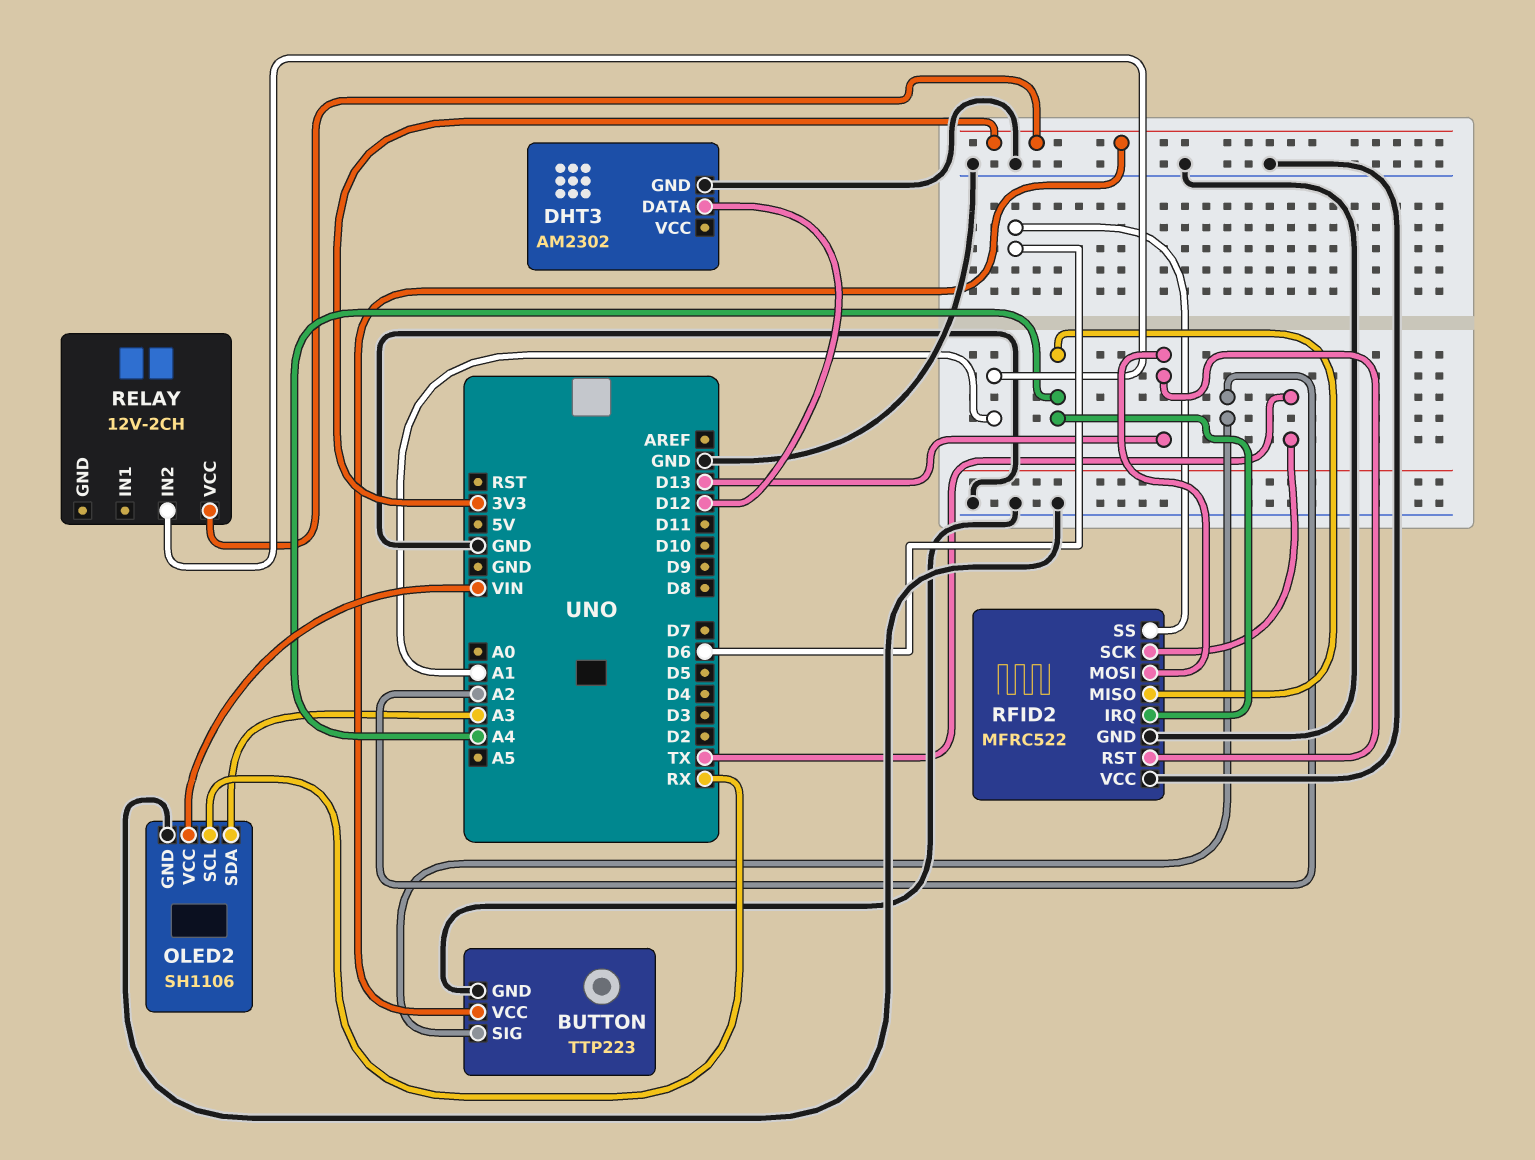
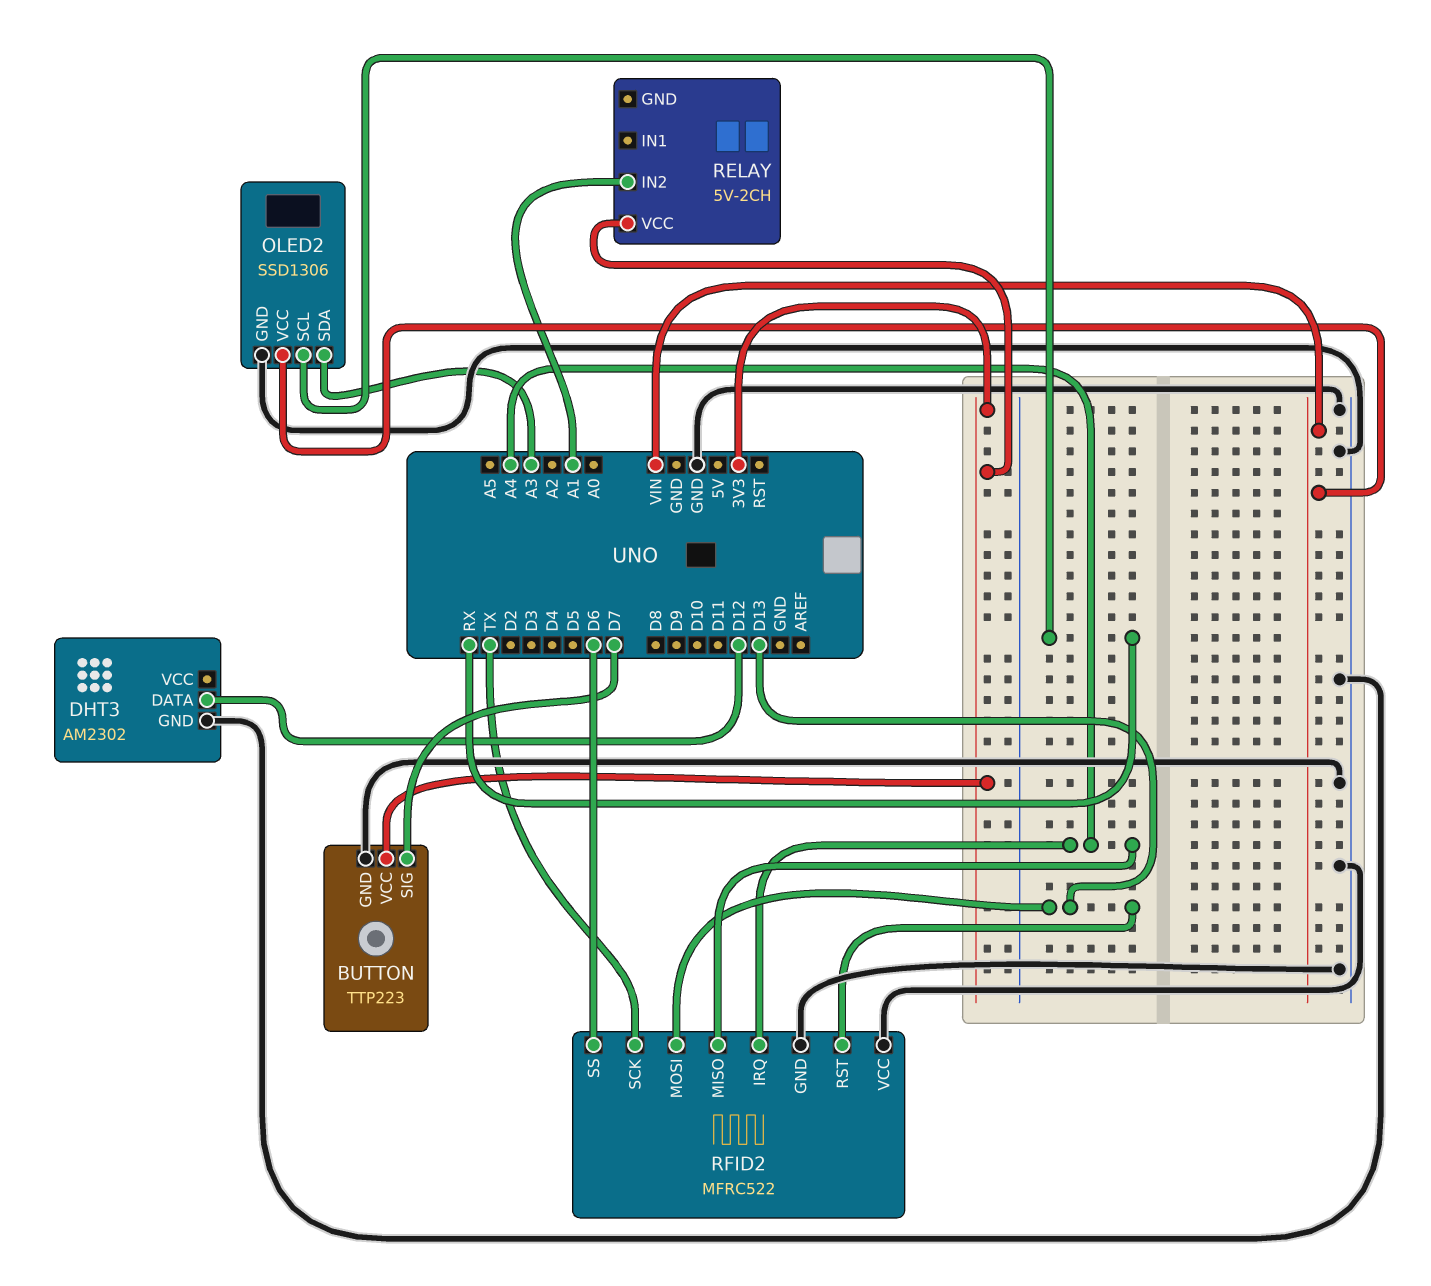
BUTTON pin SIG: A2 -> D7
OLED2: SH1106 -> SSD1306
RELAY: 12V-2CH -> 5V-2CH

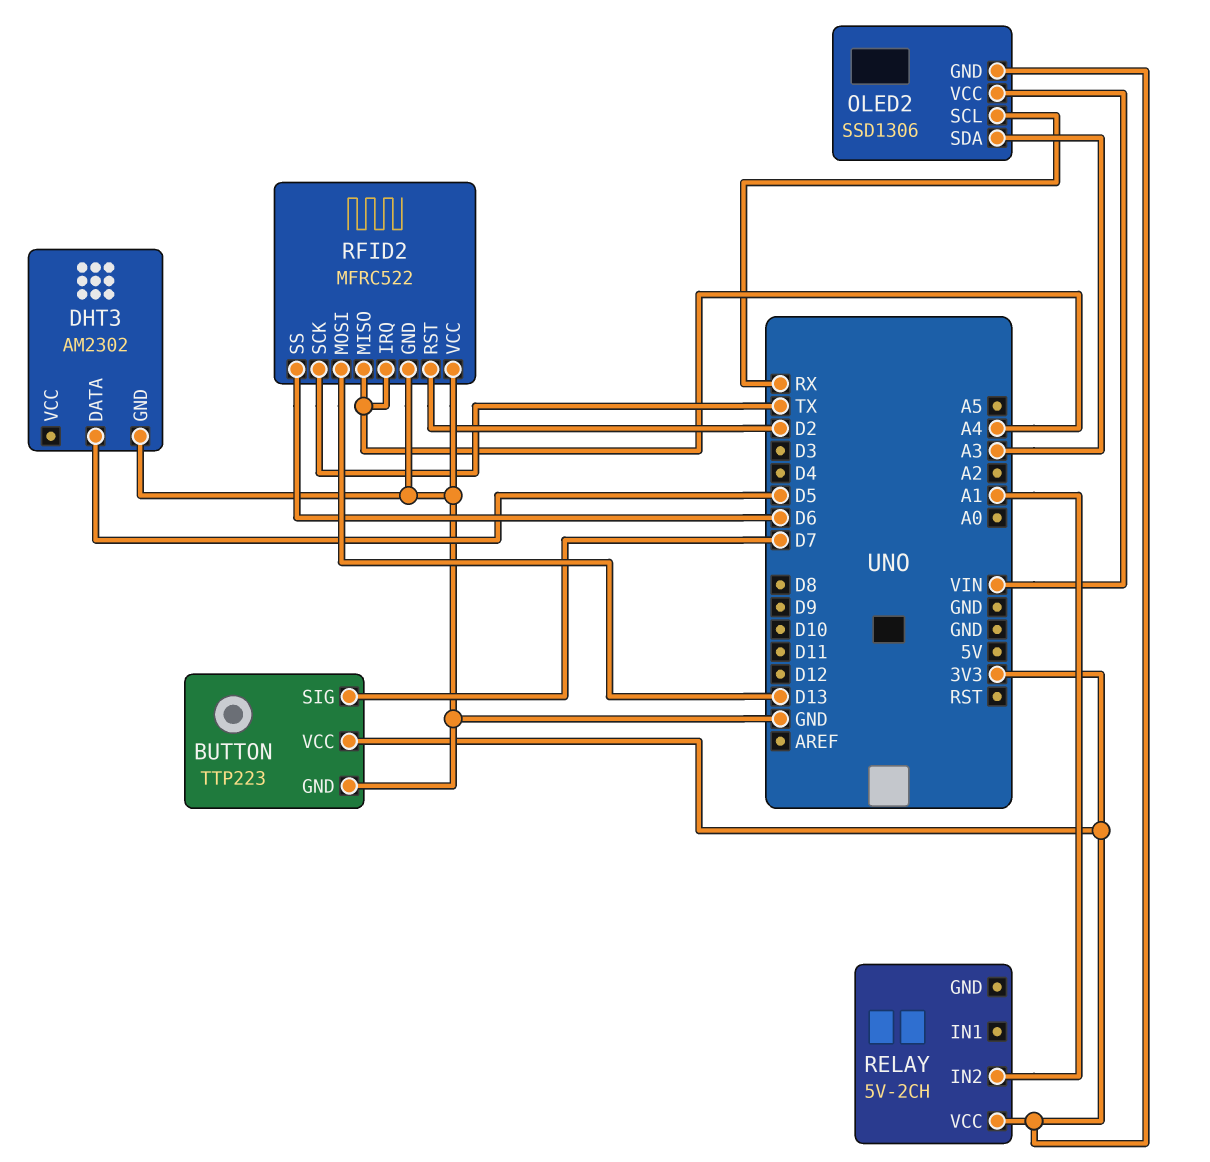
DHT3 pin DATA: D12 -> D5
OLED2 pin GND: GND -> 3V3
RFID2 pin RST: D13 -> D2

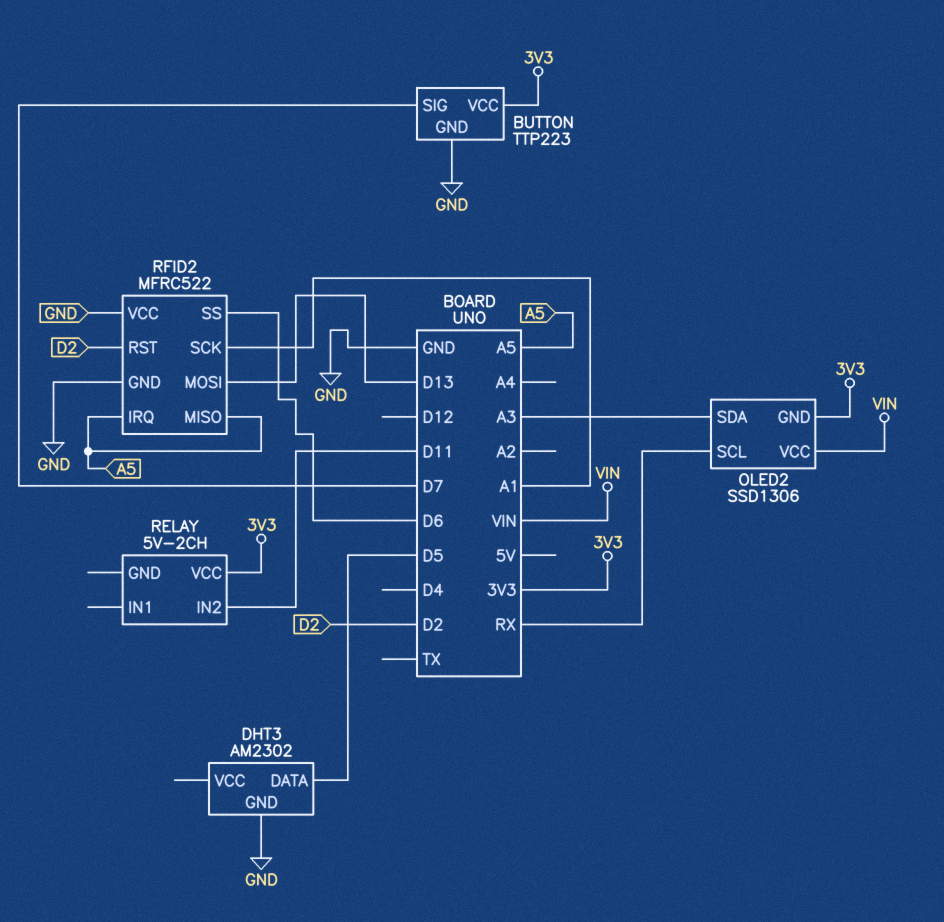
RELAY pin IN2: A1 -> D11
RFID2 pin IRQ: A4 -> A5
RFID2 pin MISO: A4 -> A5
RFID2 pin SCK: TX -> A1

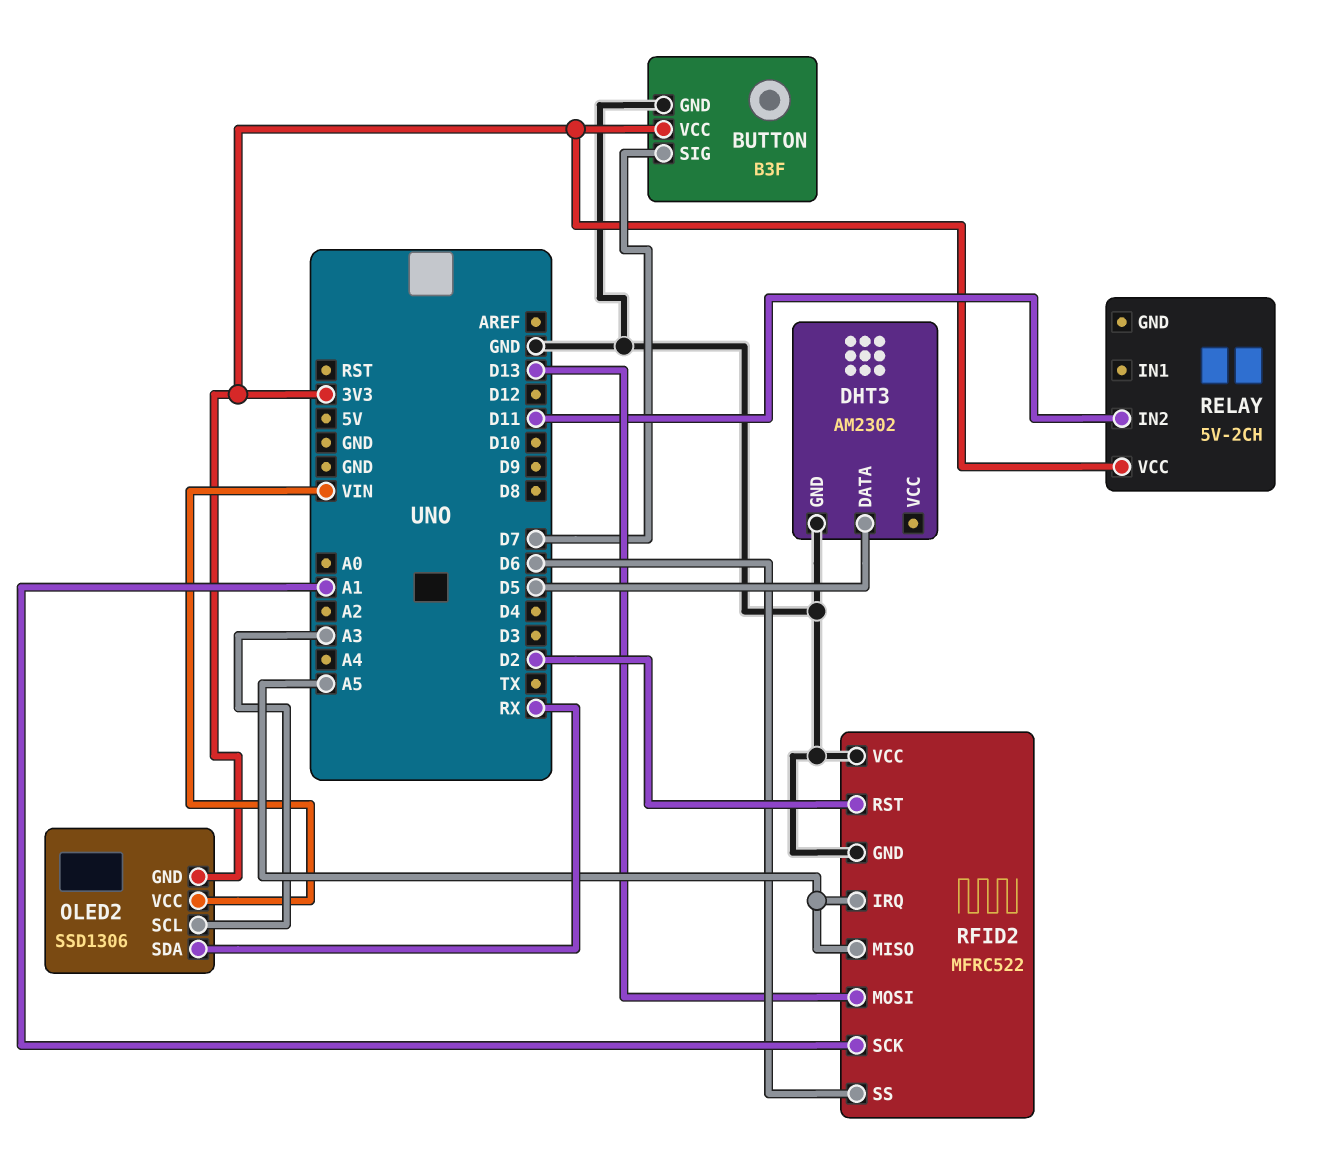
BUTTON: TTP223 -> B3F
OLED2 pin SCL: RX -> A3
OLED2 pin SDA: A3 -> RX

